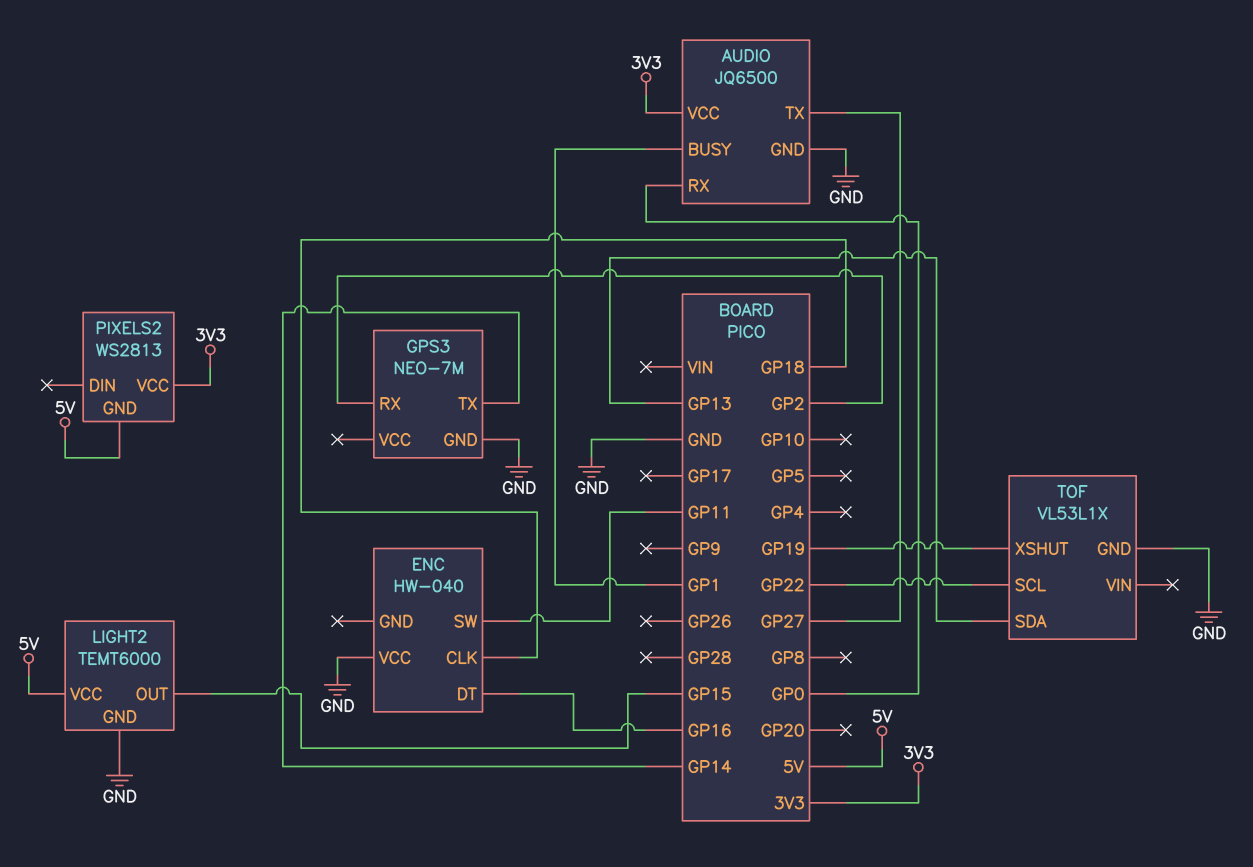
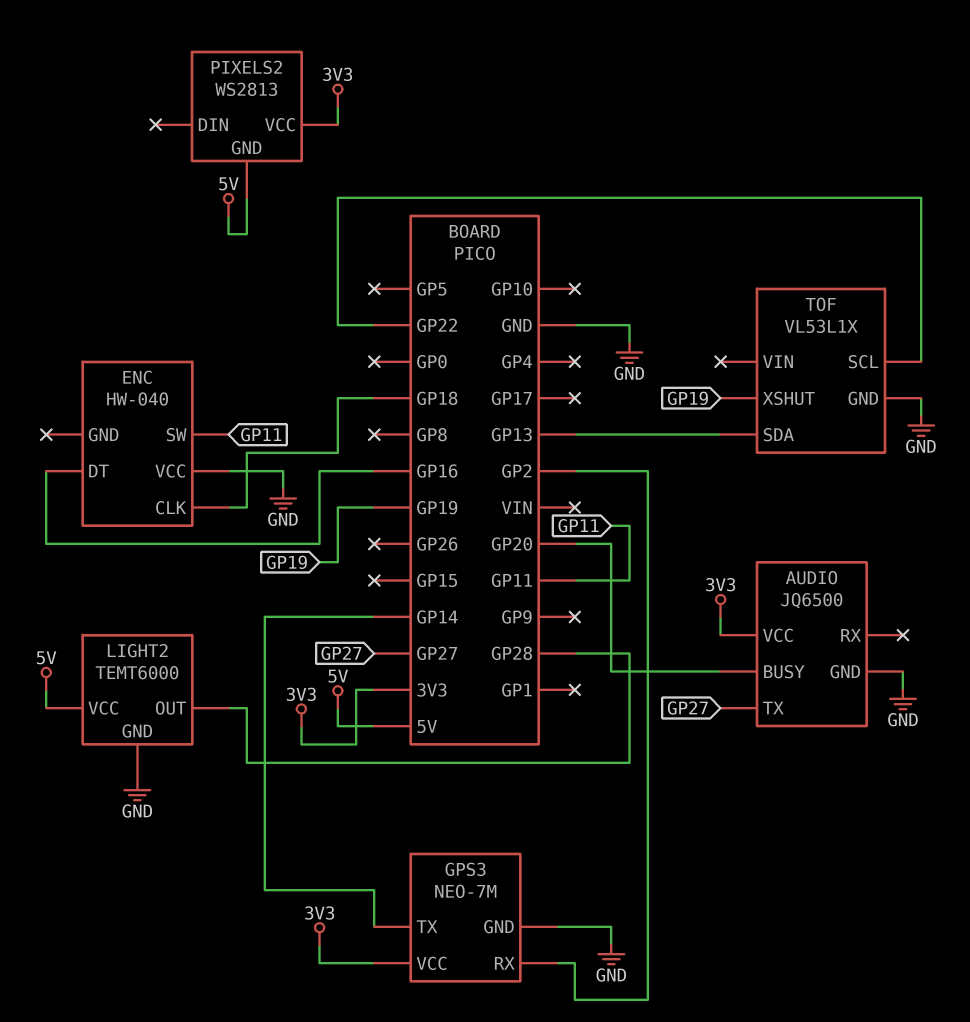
AUDIO pin BUSY: GP1 -> GP20
AUDIO pin RX: GP0 -> none
GPS3 pin VCC: none -> 3V3
LIGHT2 pin OUT: GP15 -> GP28

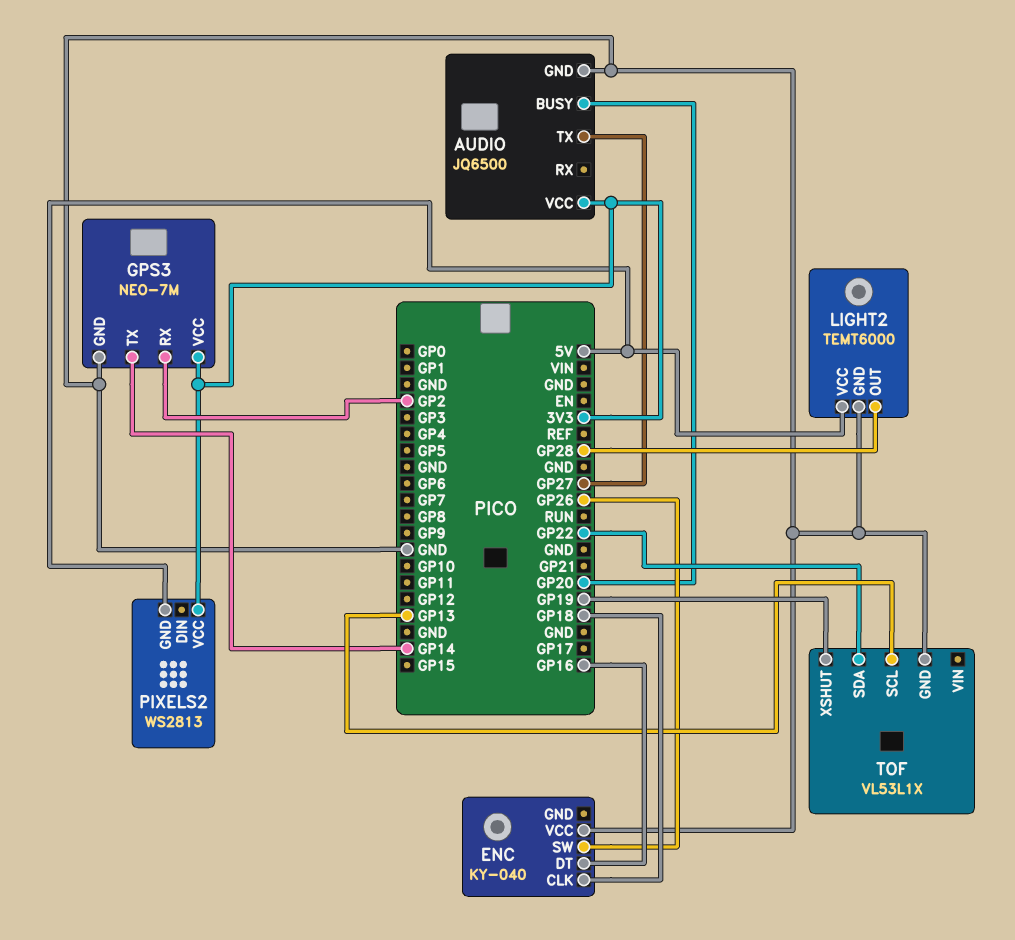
ENC: HW-040 -> KY-040
ENC pin SW: GP11 -> GP26
TOF pin SCL: GP22 -> GP13
TOF pin SDA: GP13 -> GP22

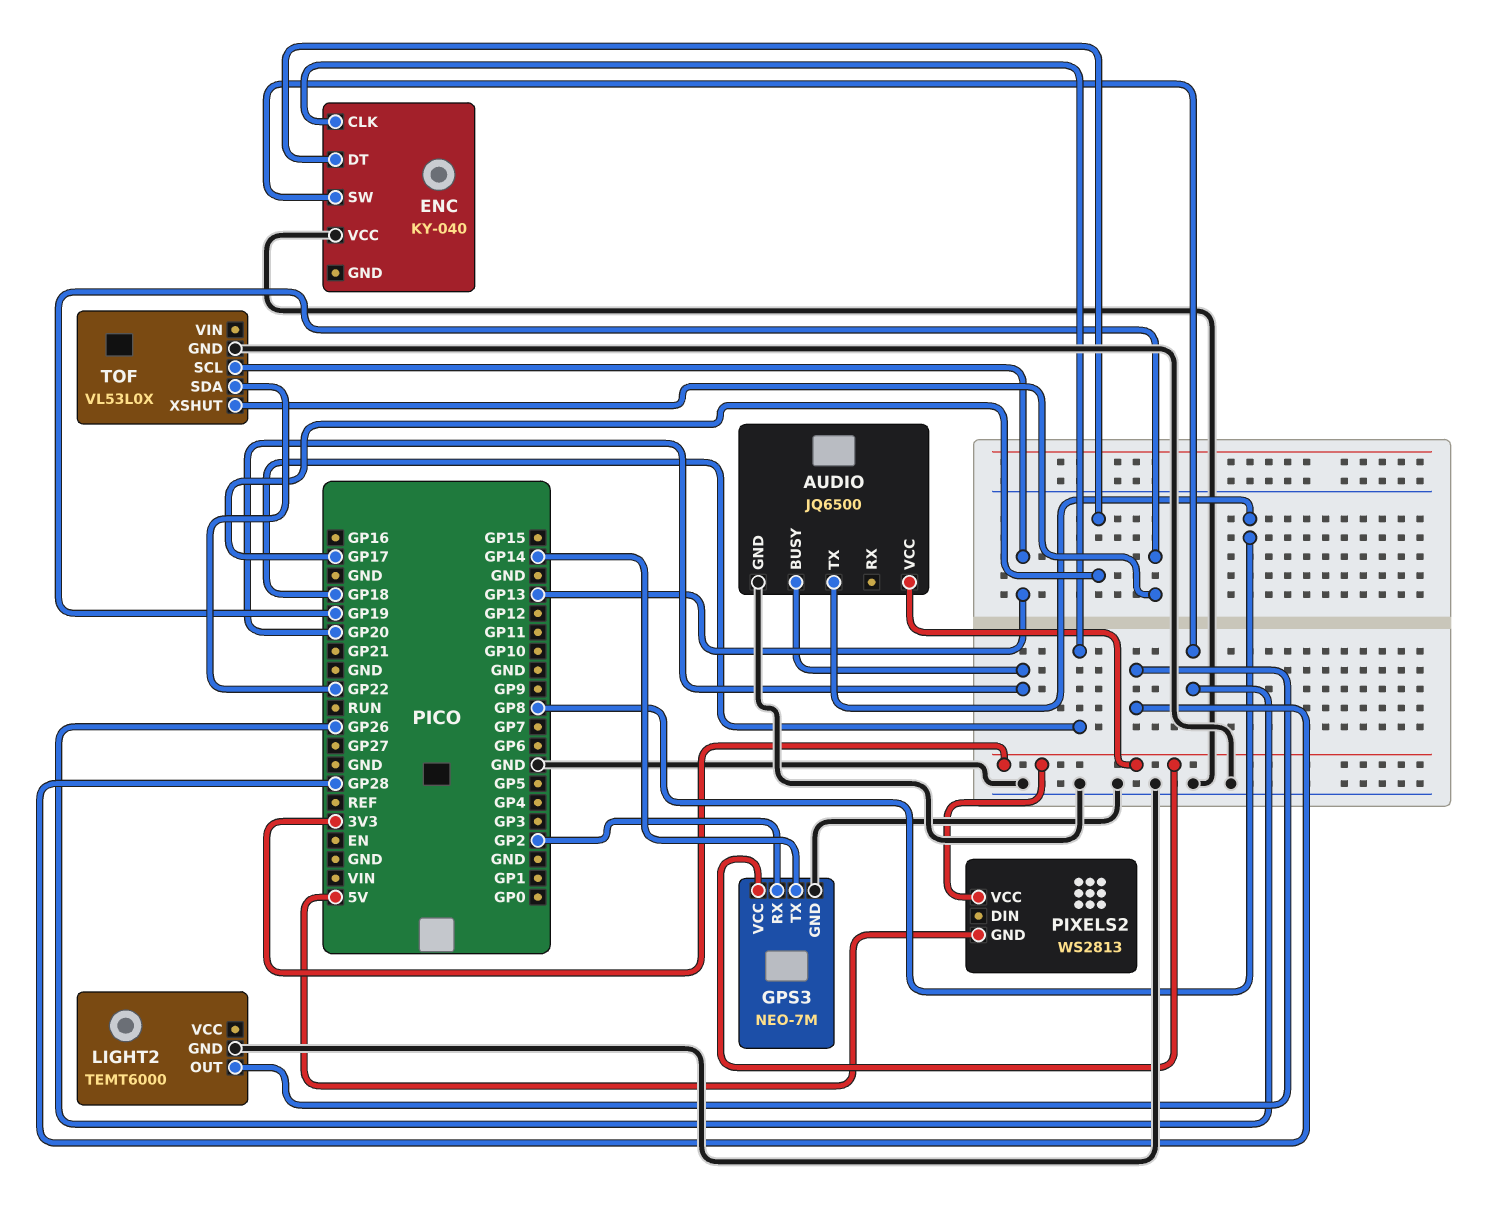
AUDIO pin TX: GP27 -> GP8
ENC pin DT: GP16 -> GP17
LIGHT2 pin VCC: 5V -> none
TOF: VL53L1X -> VL53L0X

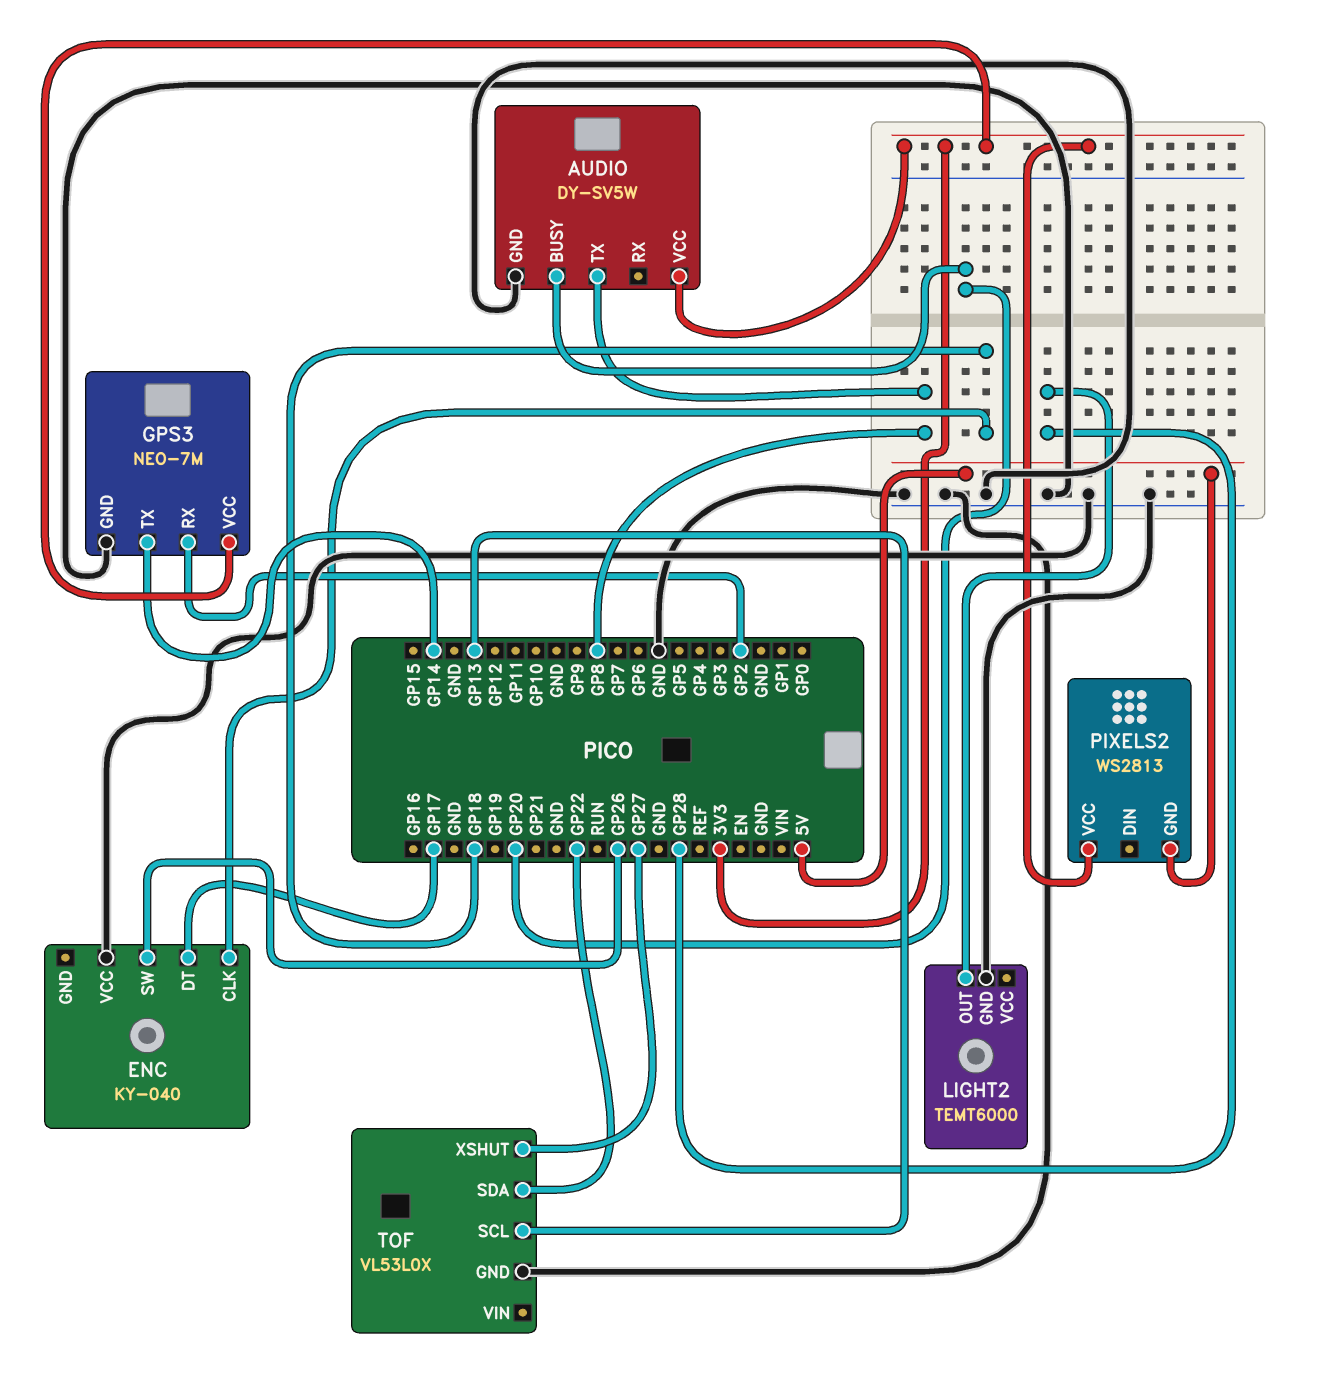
AUDIO: JQ6500 -> DY-SV5W
TOF pin XSHUT: GP19 -> GP27

